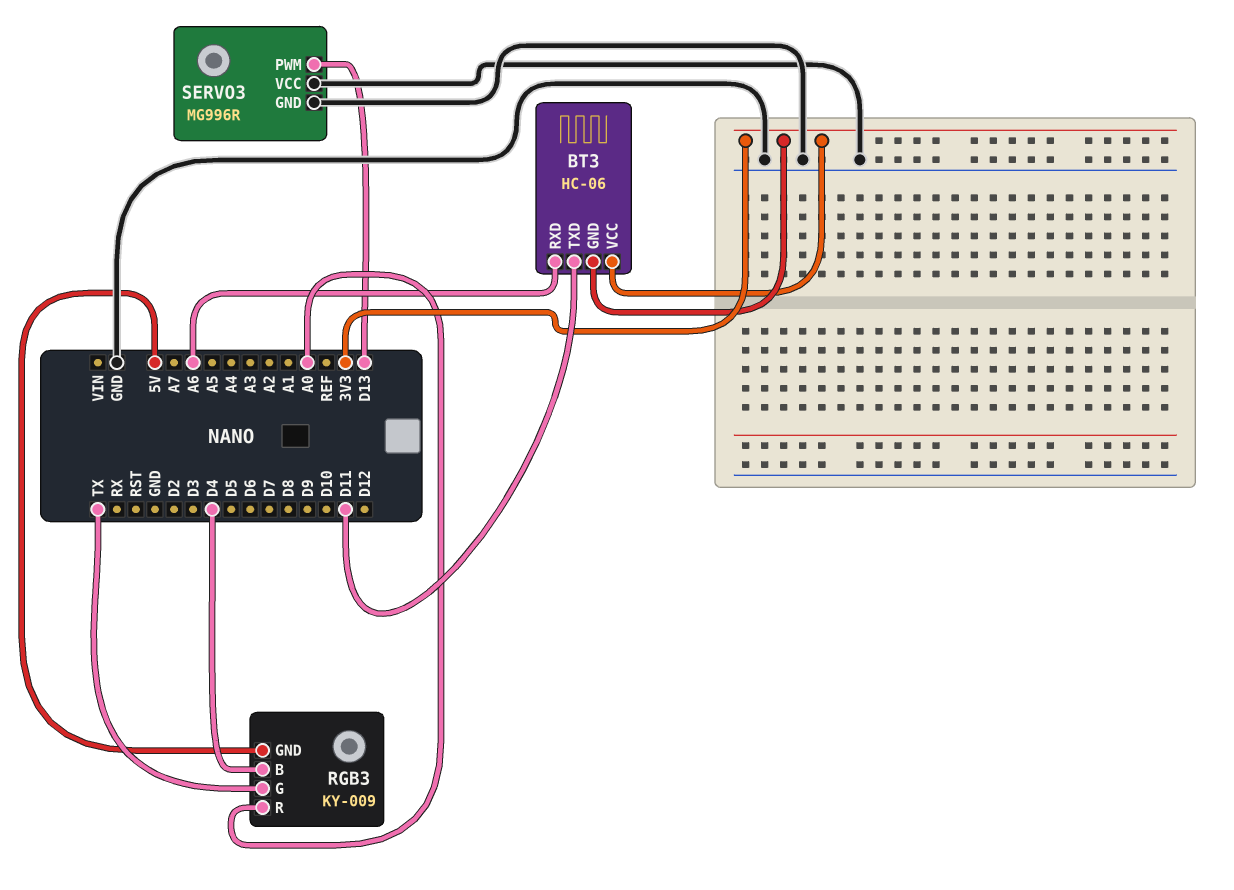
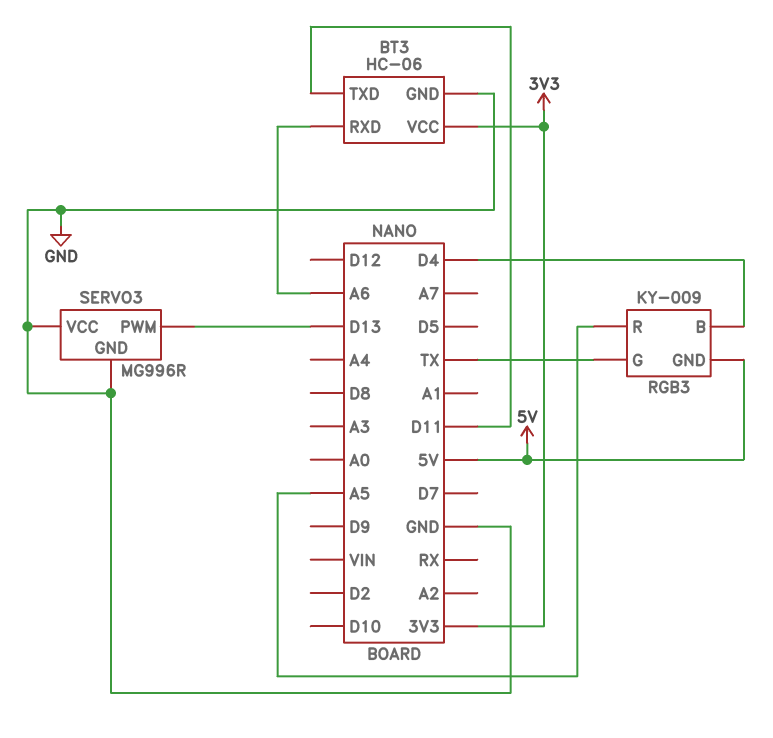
BT3 pin GND: 3V3 -> GND
RGB3 pin R: A0 -> A5

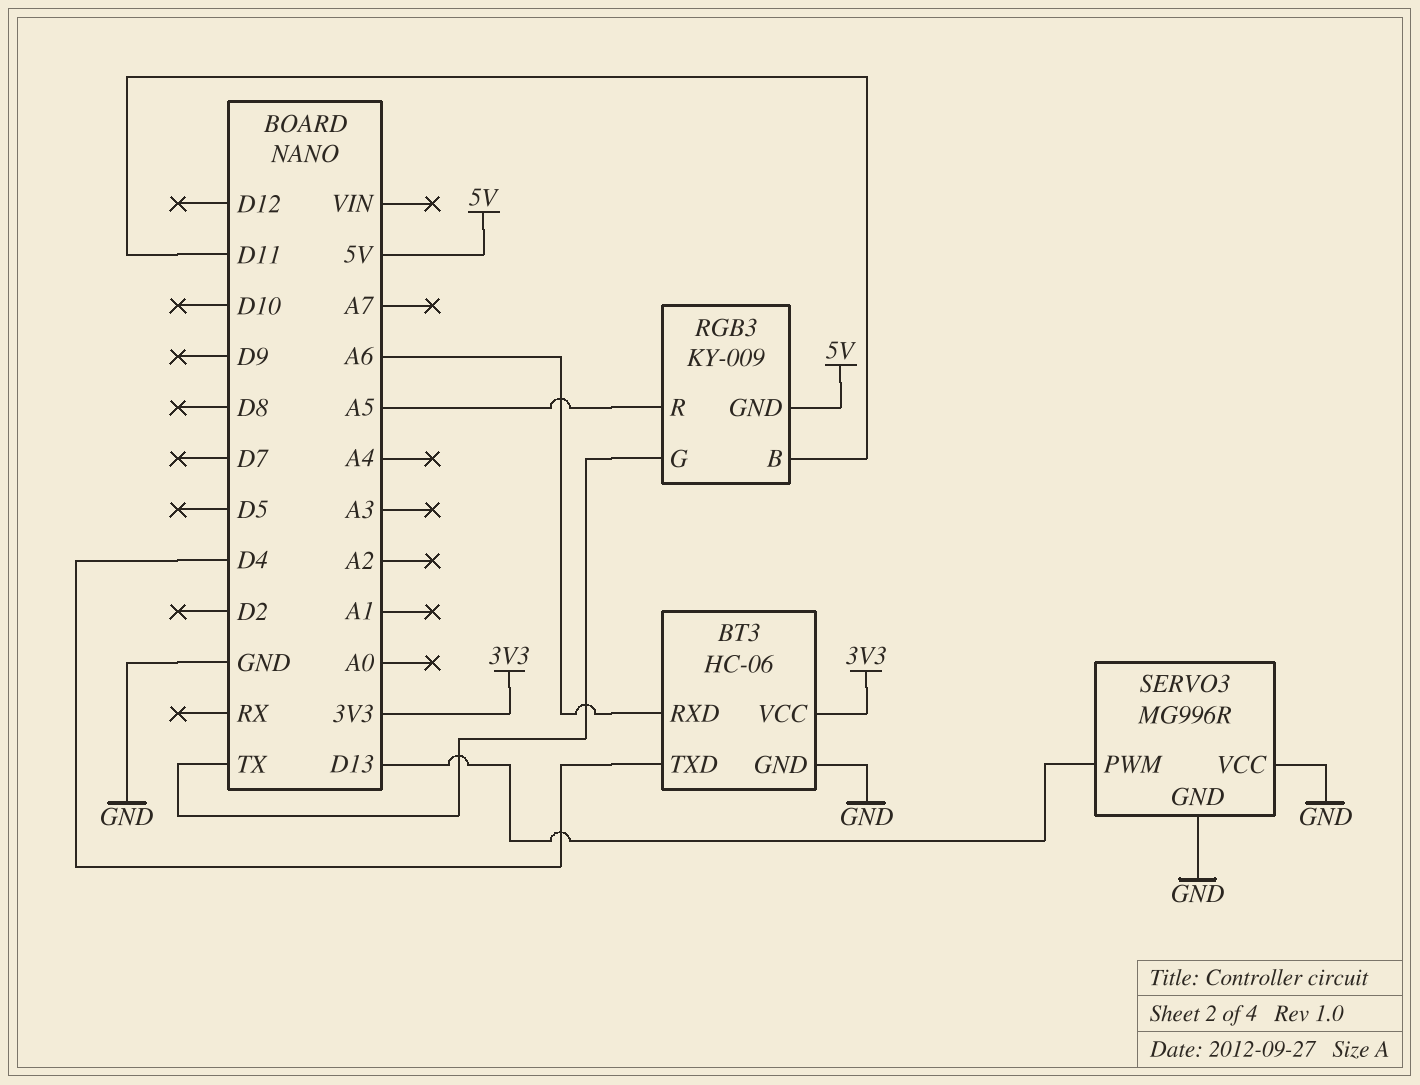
BT3 pin TXD: D11 -> D4
RGB3 pin B: D4 -> D11

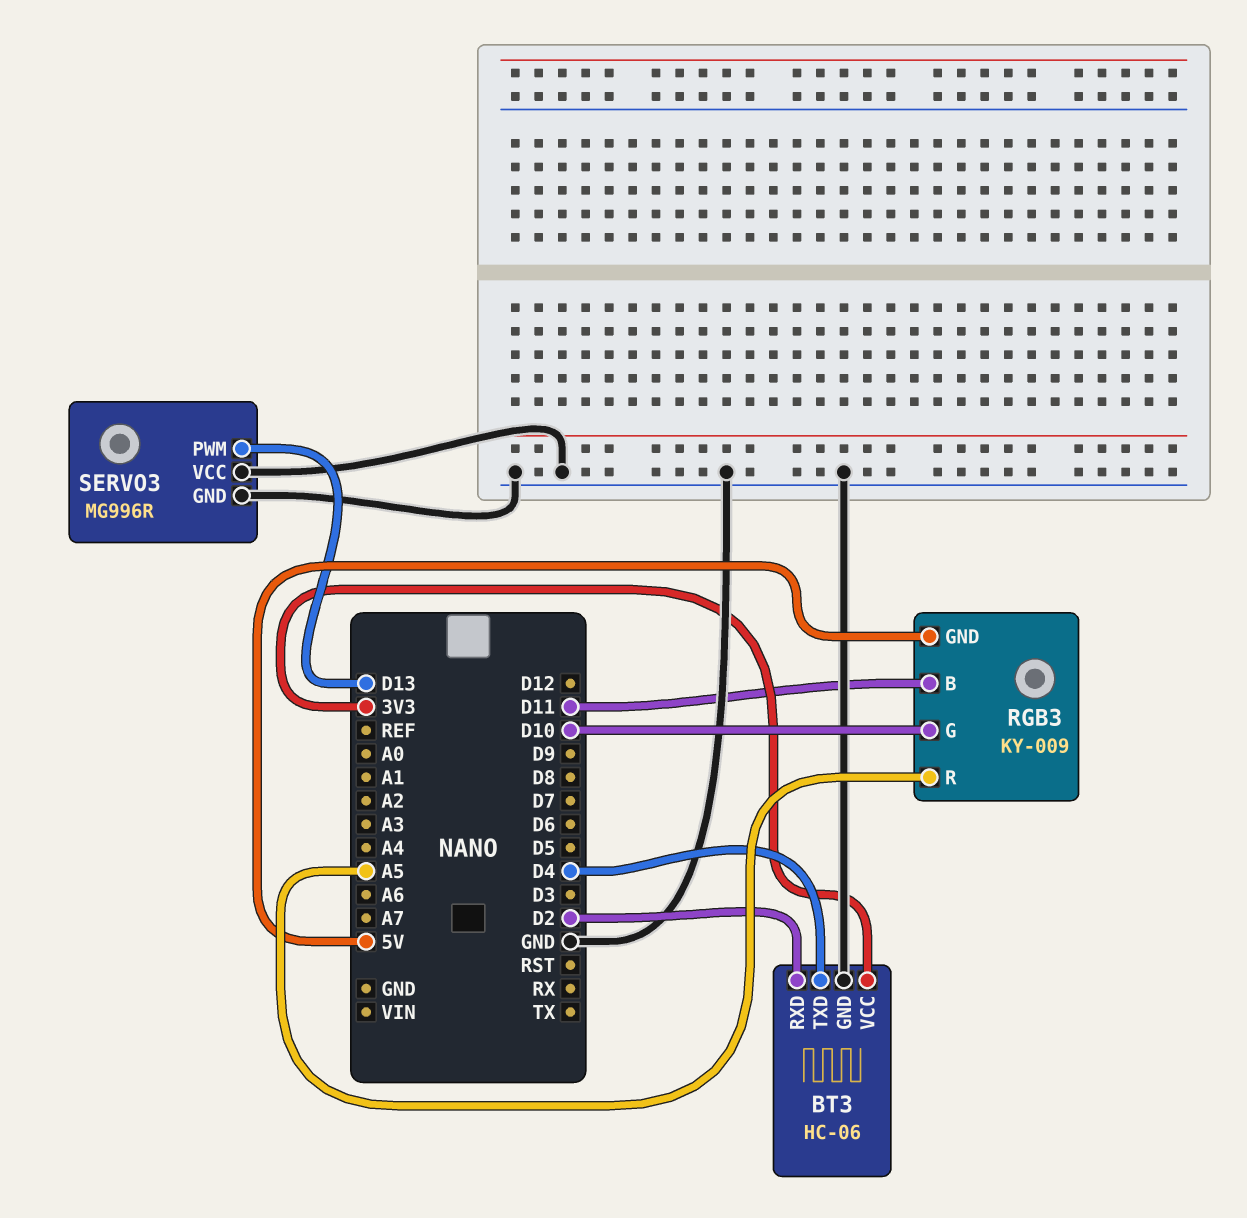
BT3 pin RXD: A6 -> D2
RGB3 pin G: TX -> D10

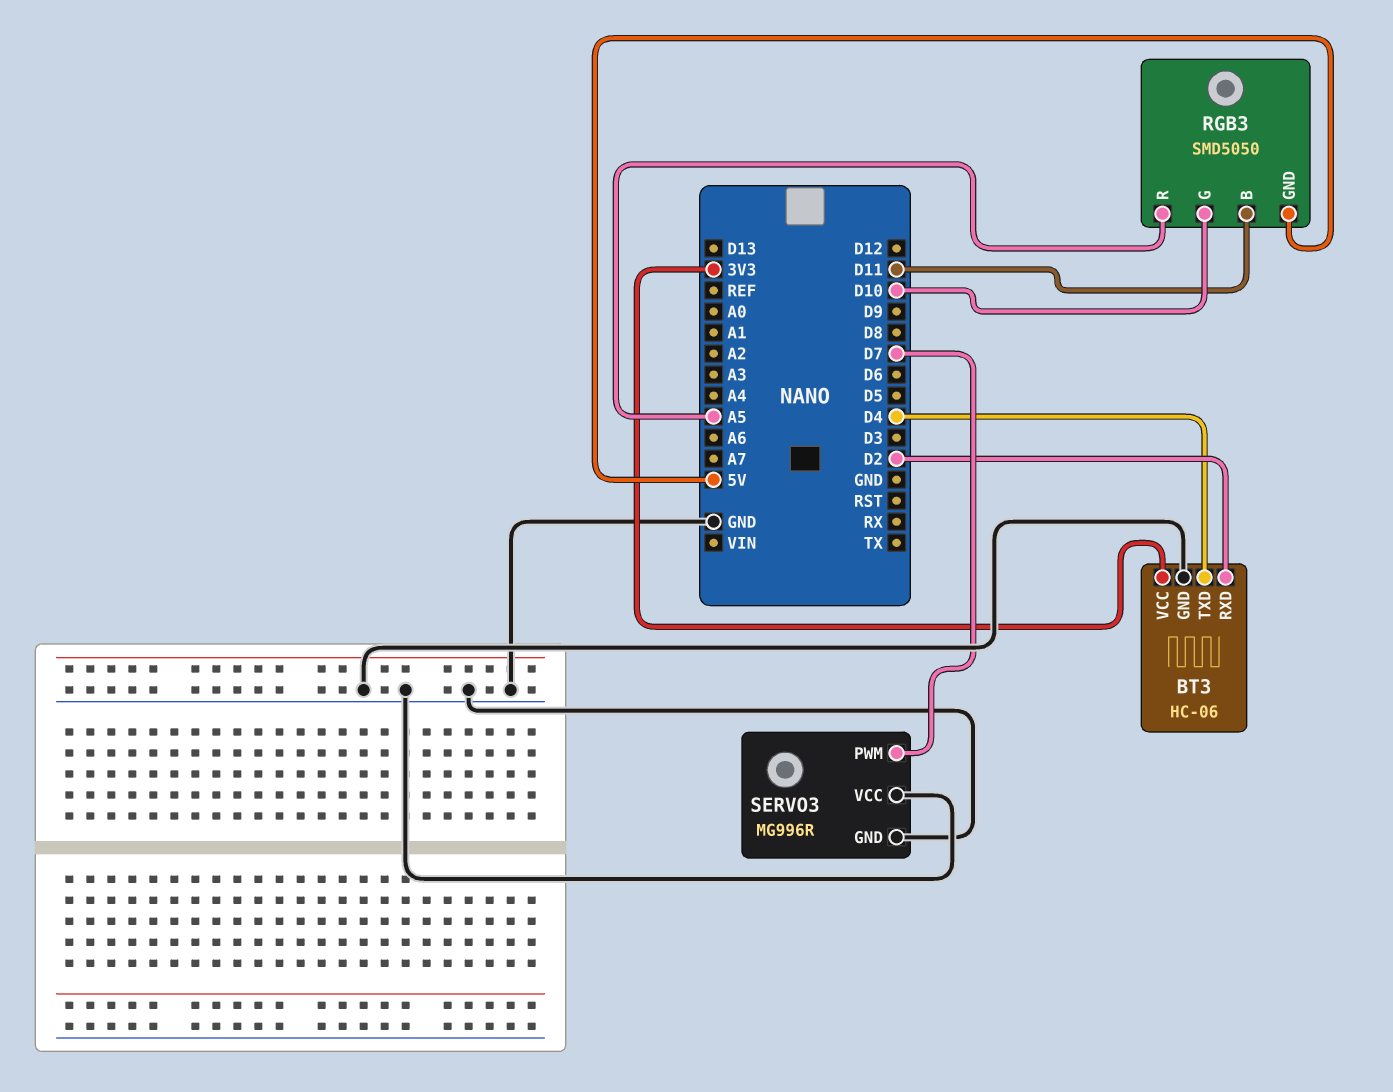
RGB3: KY-009 -> SMD5050
SERVO3 pin PWM: D13 -> D7

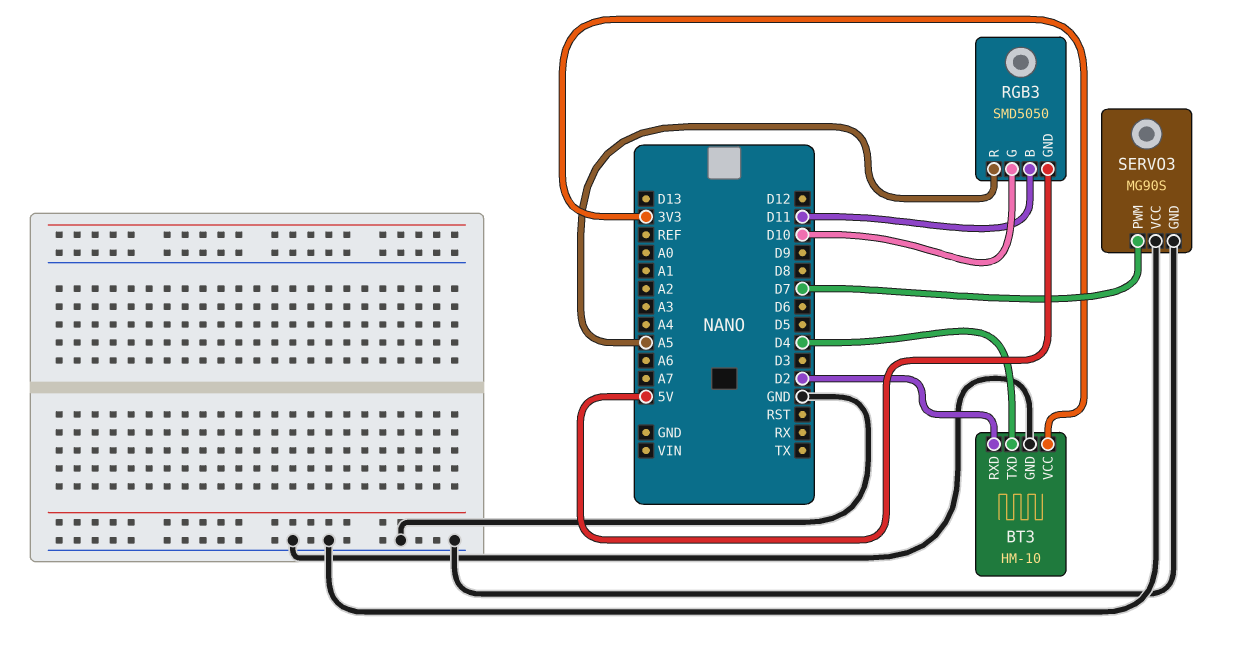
BT3: HC-06 -> HM-10
SERVO3: MG996R -> MG90S

